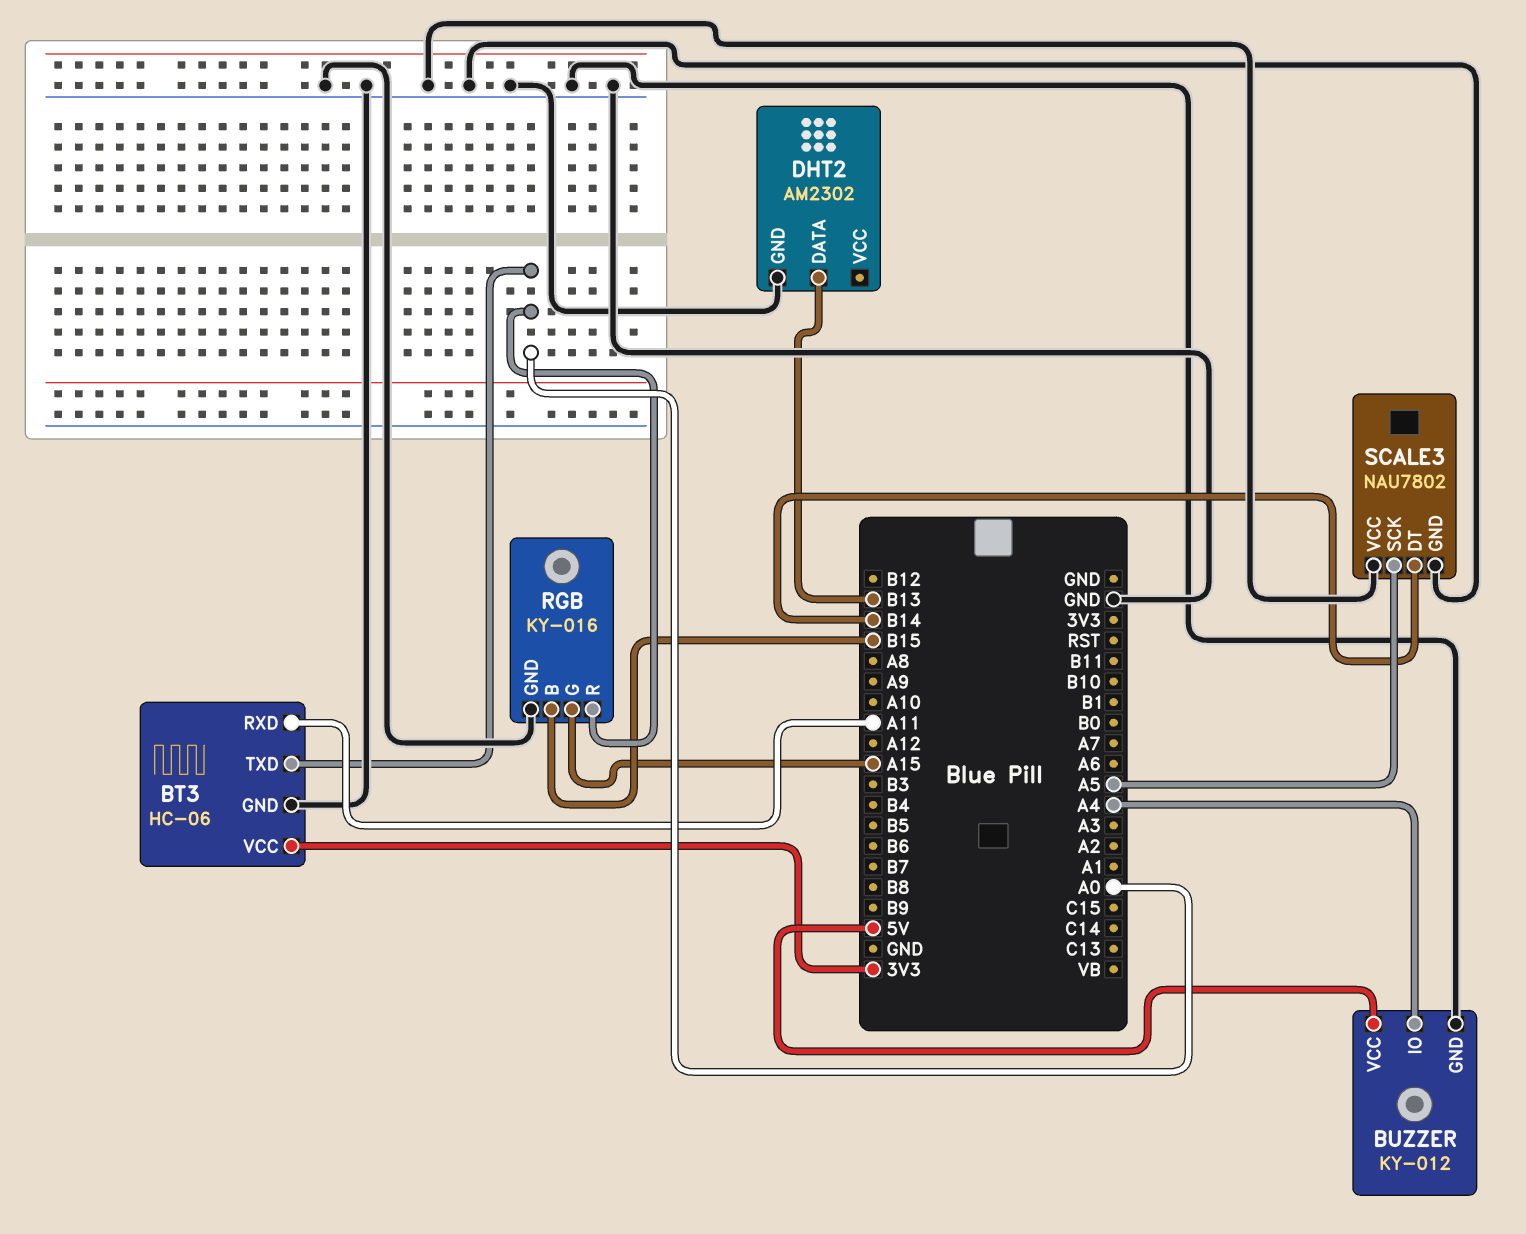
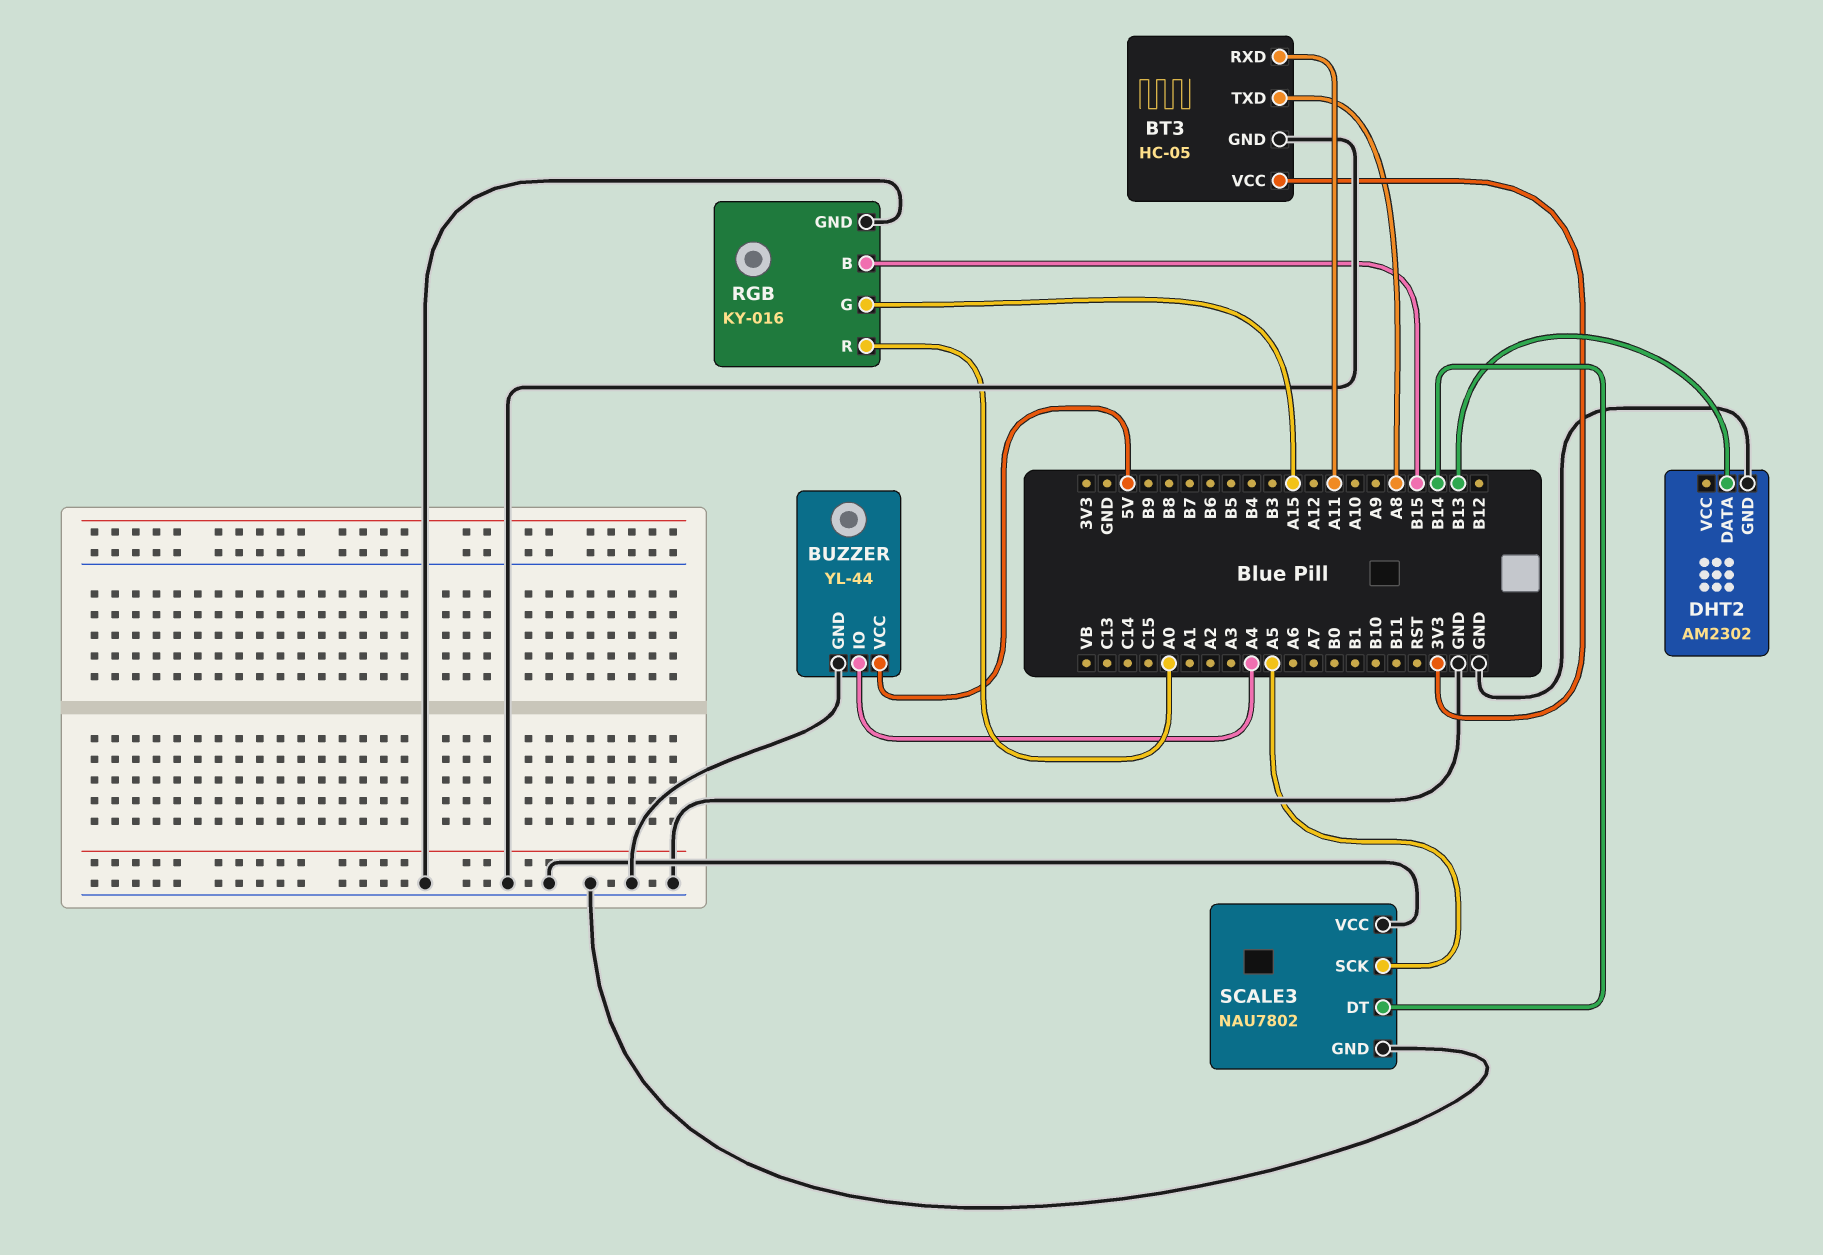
BT3: HC-06 -> HC-05
BT3 pin TXD: A0 -> A8
BUZZER: KY-012 -> YL-44

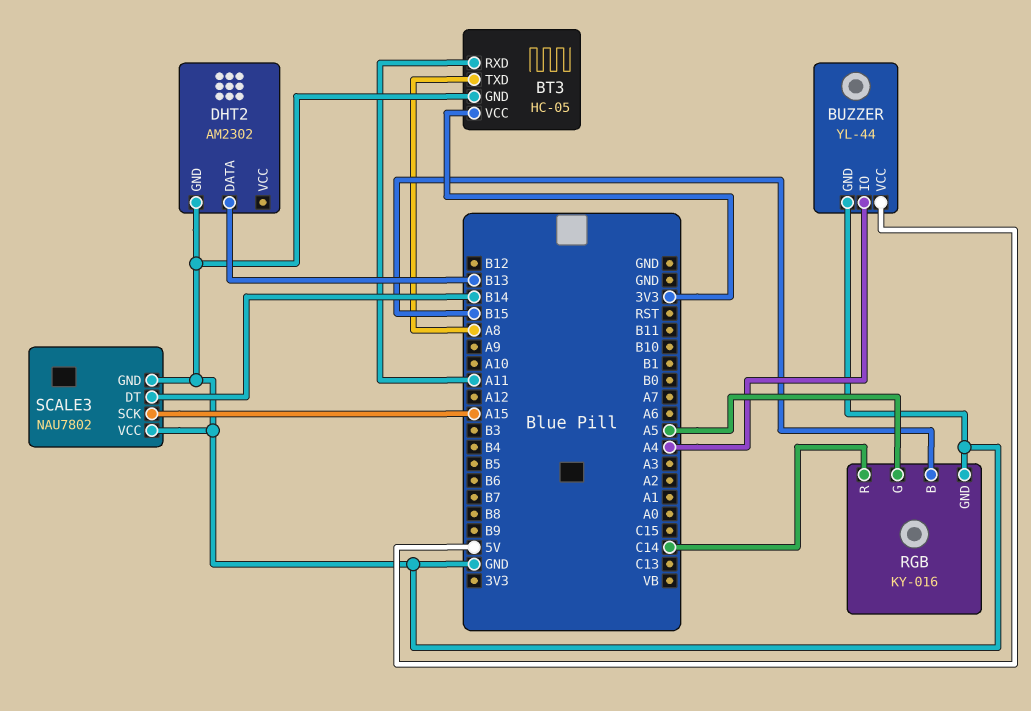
RGB pin G: A15 -> A5
RGB pin R: A0 -> C14
SCALE3 pin SCK: A5 -> A15

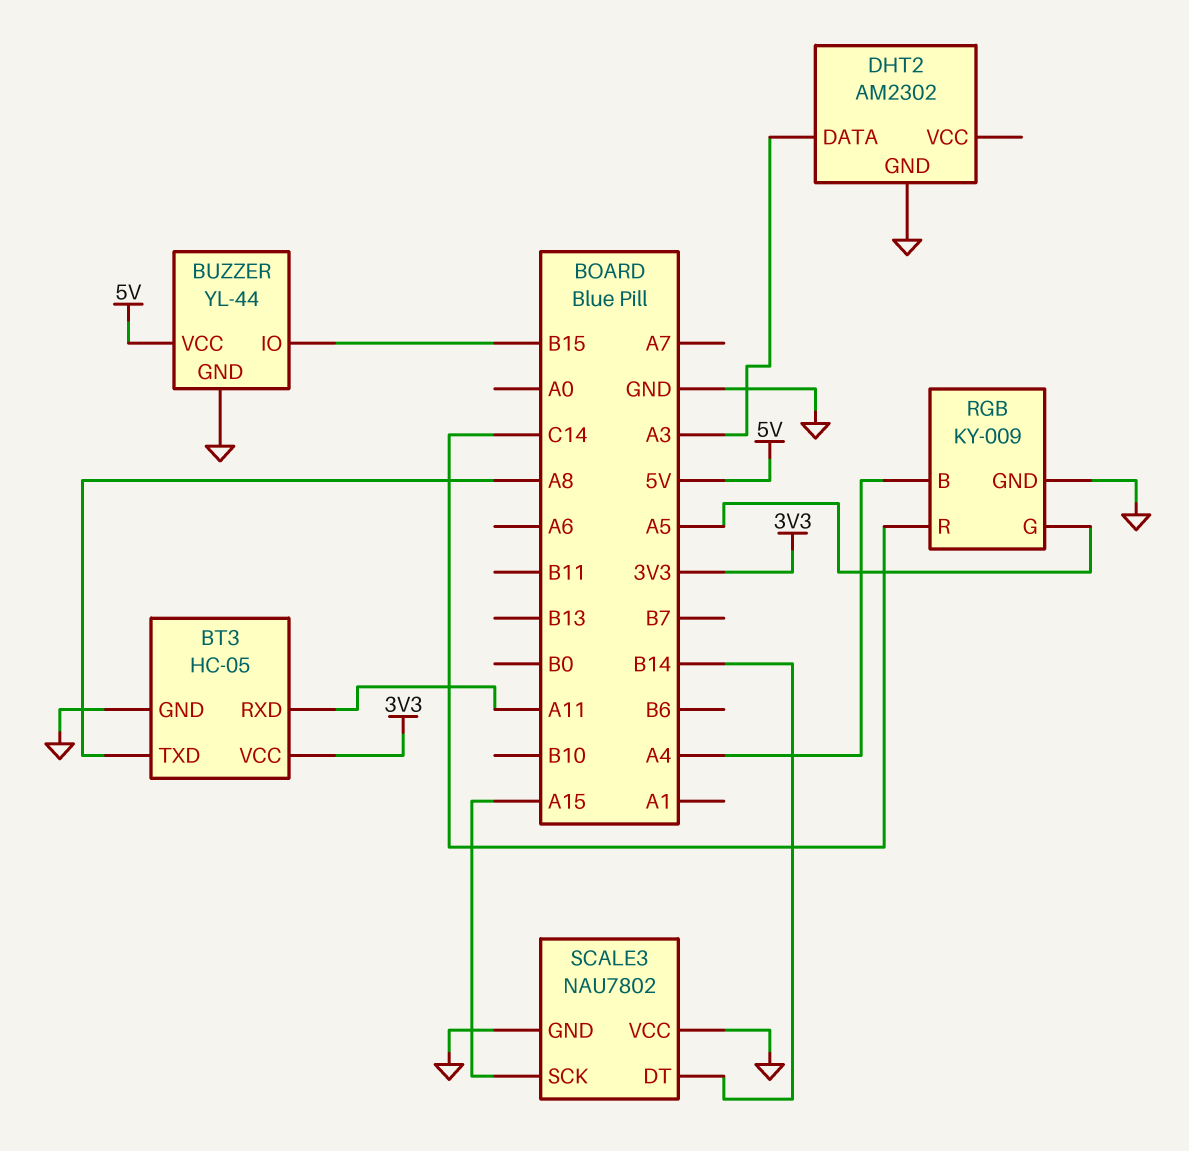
BUZZER pin IO: A4 -> B15
DHT2 pin DATA: B13 -> A3
RGB: KY-016 -> KY-009
RGB pin B: B15 -> A4

